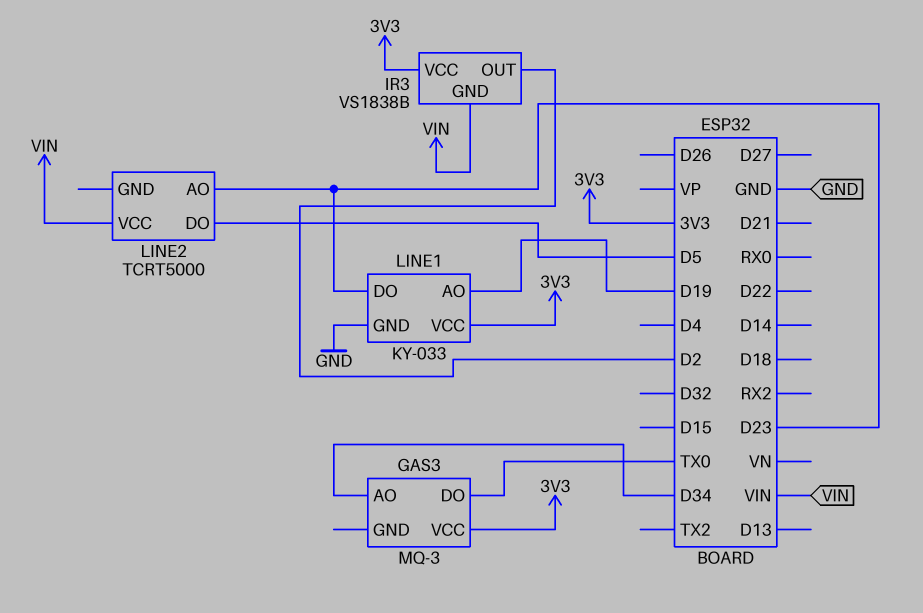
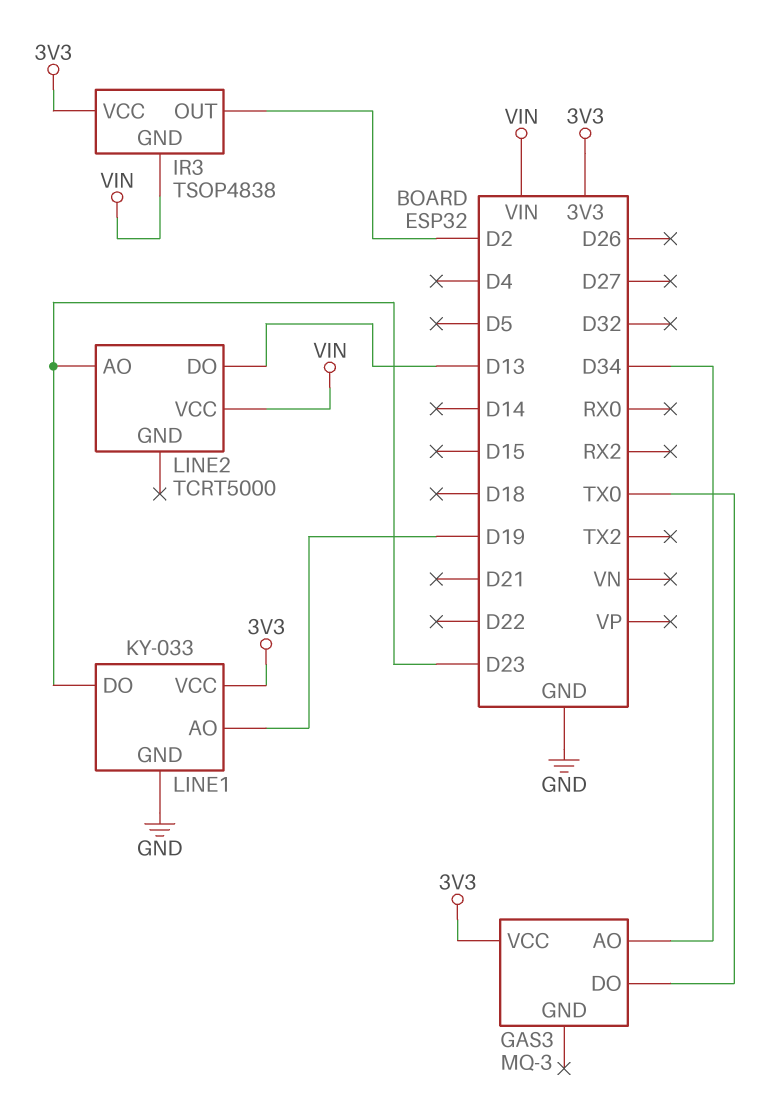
IR3: VS1838B -> TSOP4838
LINE2 pin DO: D5 -> D13

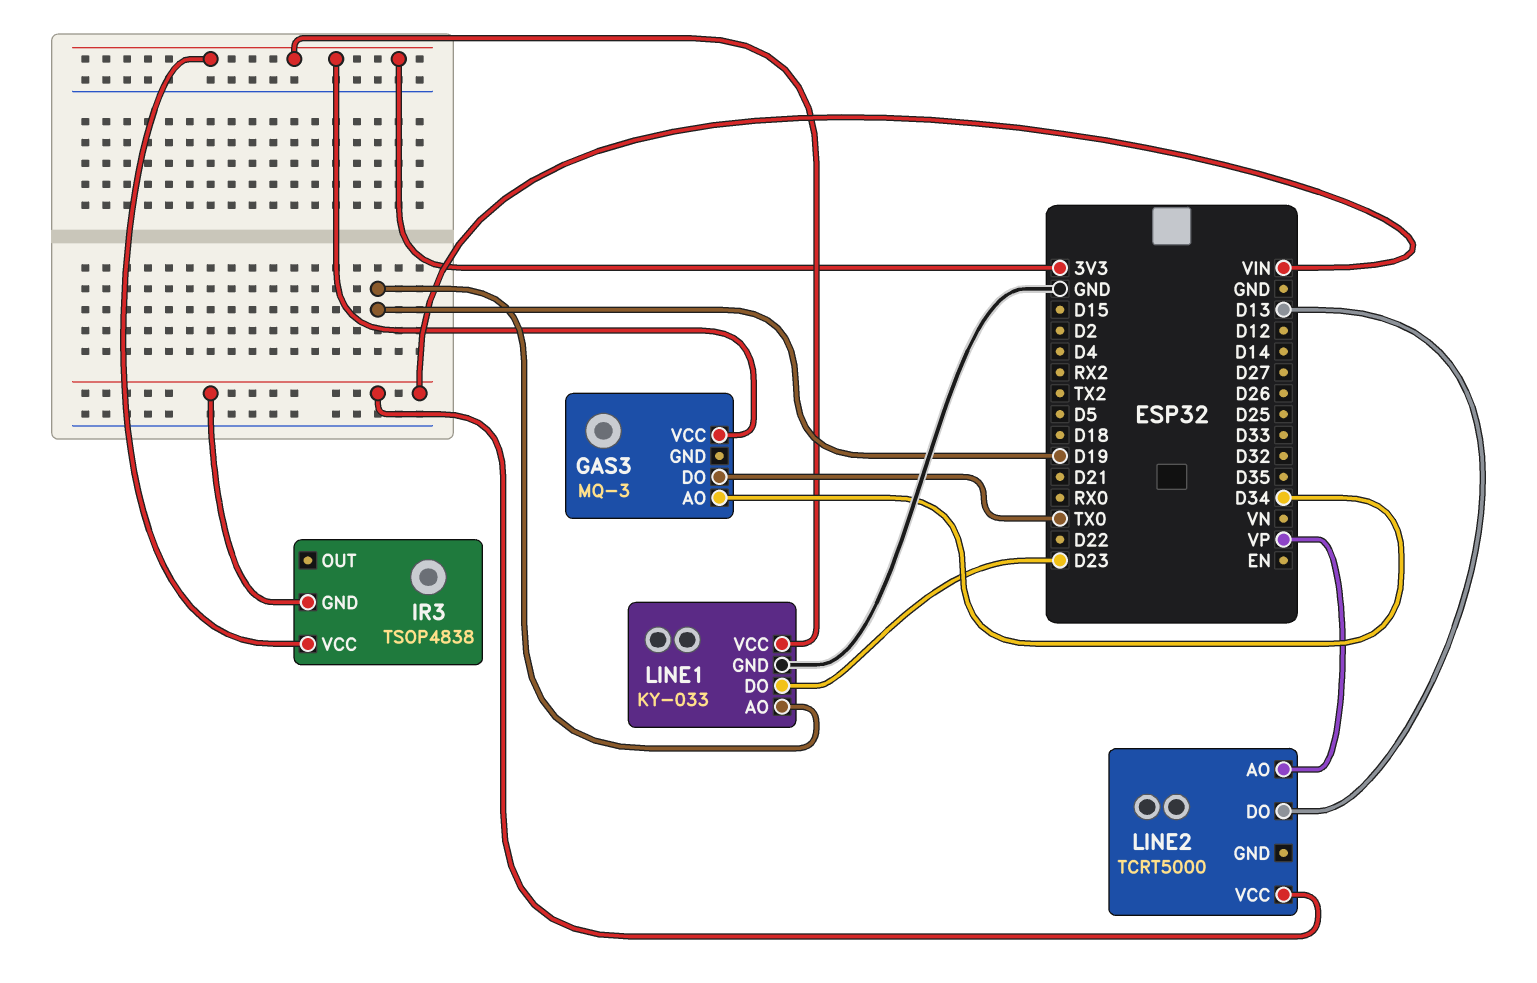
IR3 pin OUT: D2 -> none
LINE2 pin AO: D23 -> VP

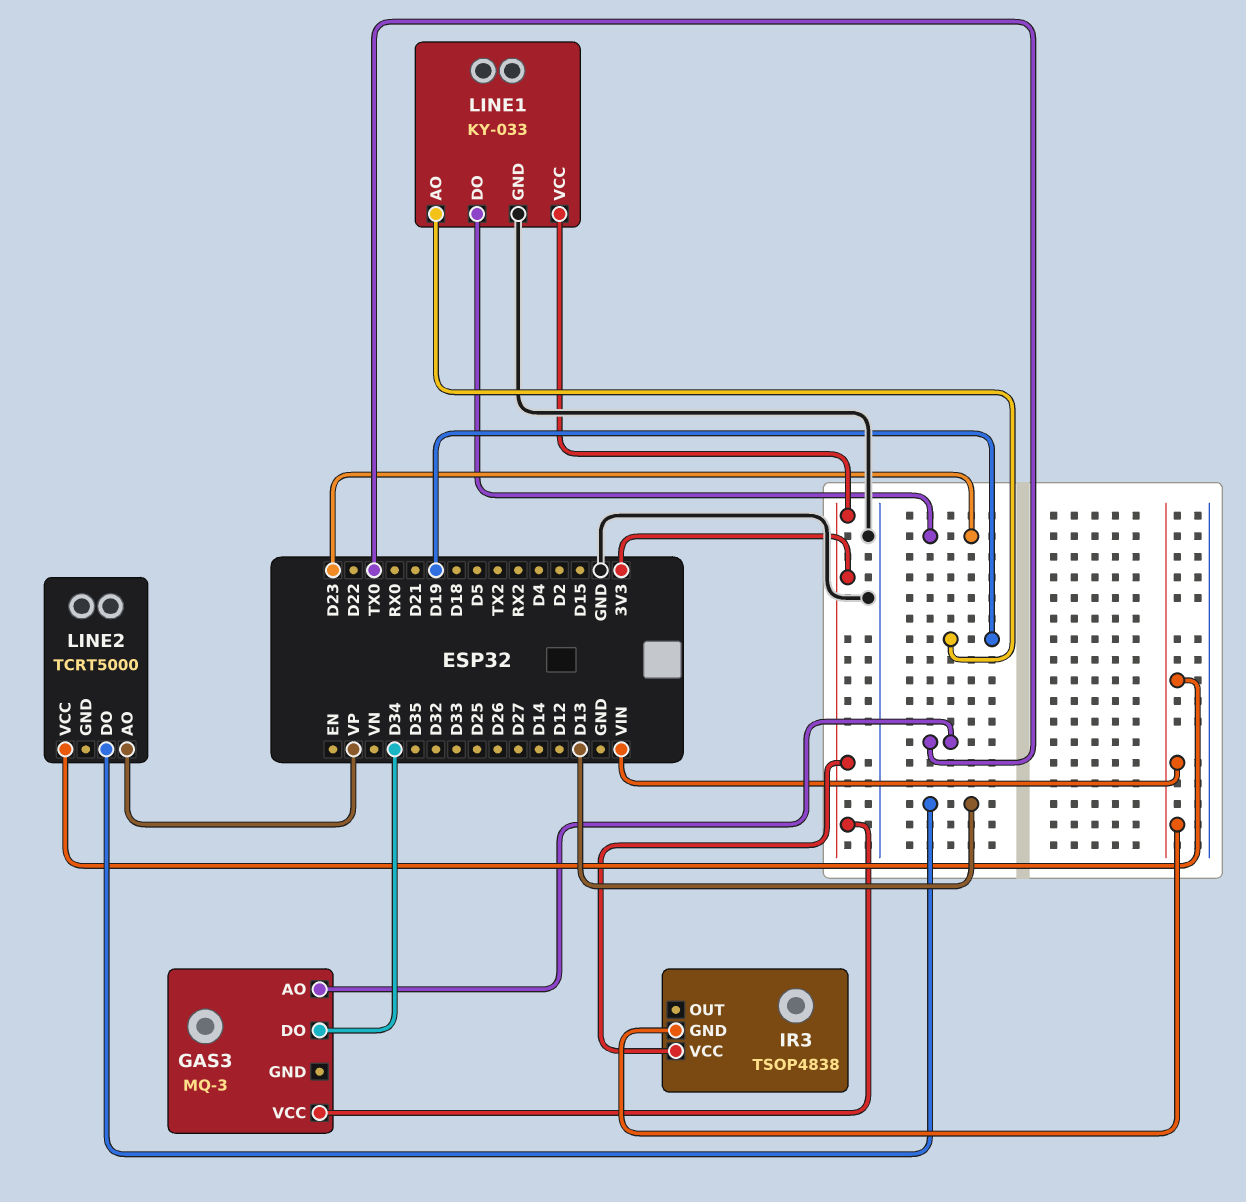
GAS3 pin AO: D34 -> TX0
GAS3 pin DO: TX0 -> D34

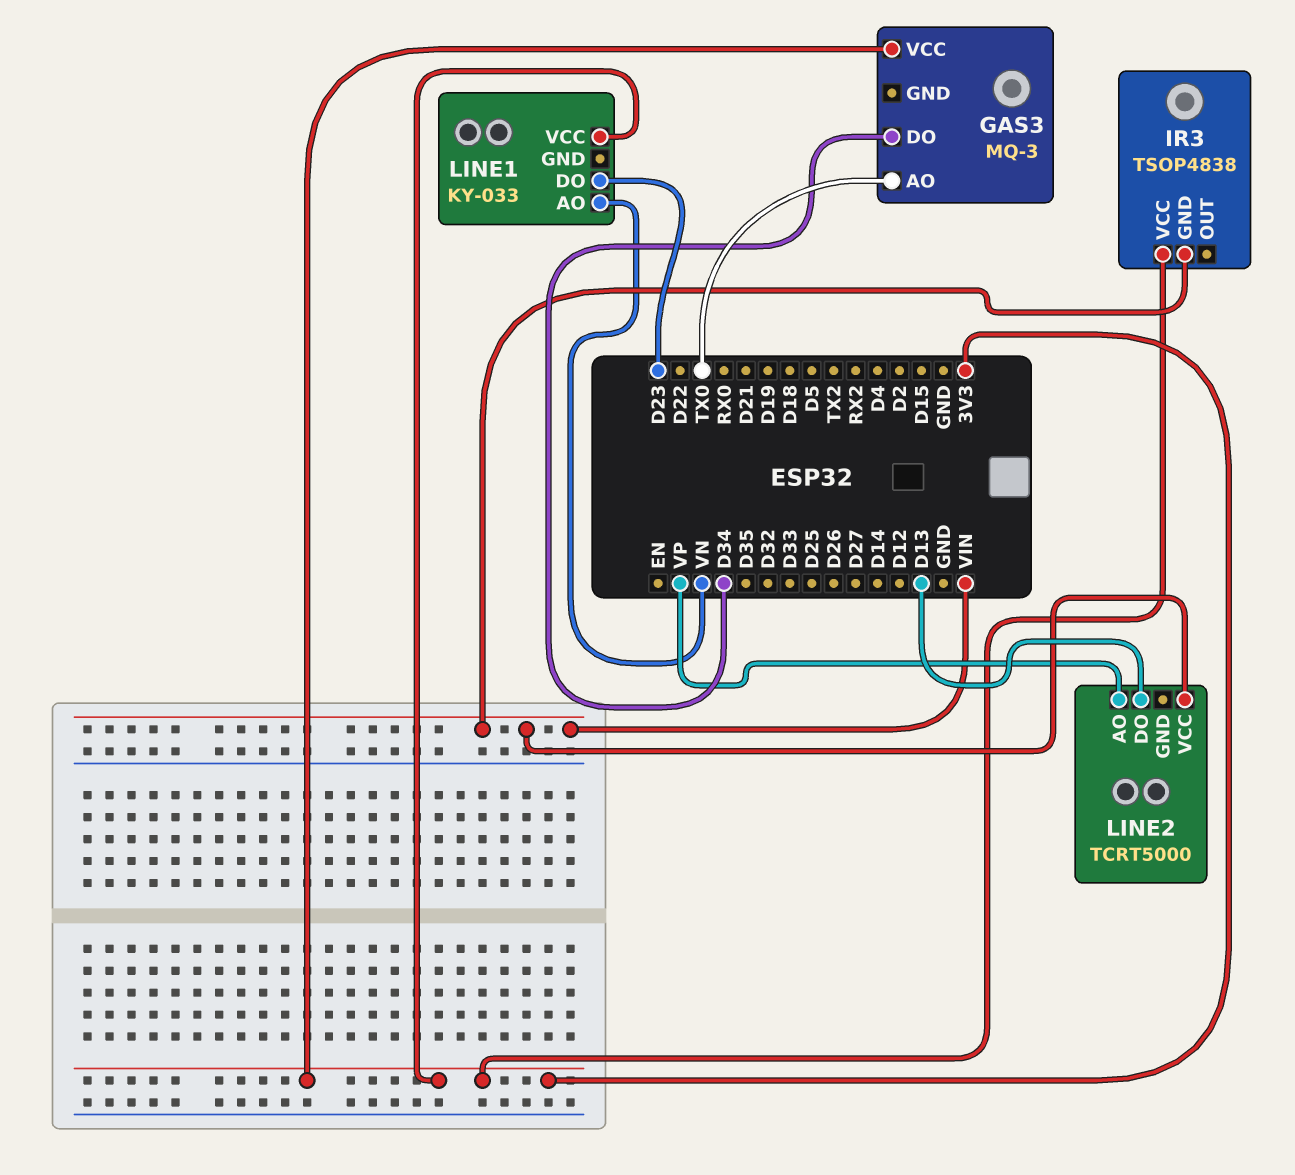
LINE1 pin AO: D19 -> VN
LINE1 pin GND: GND -> none

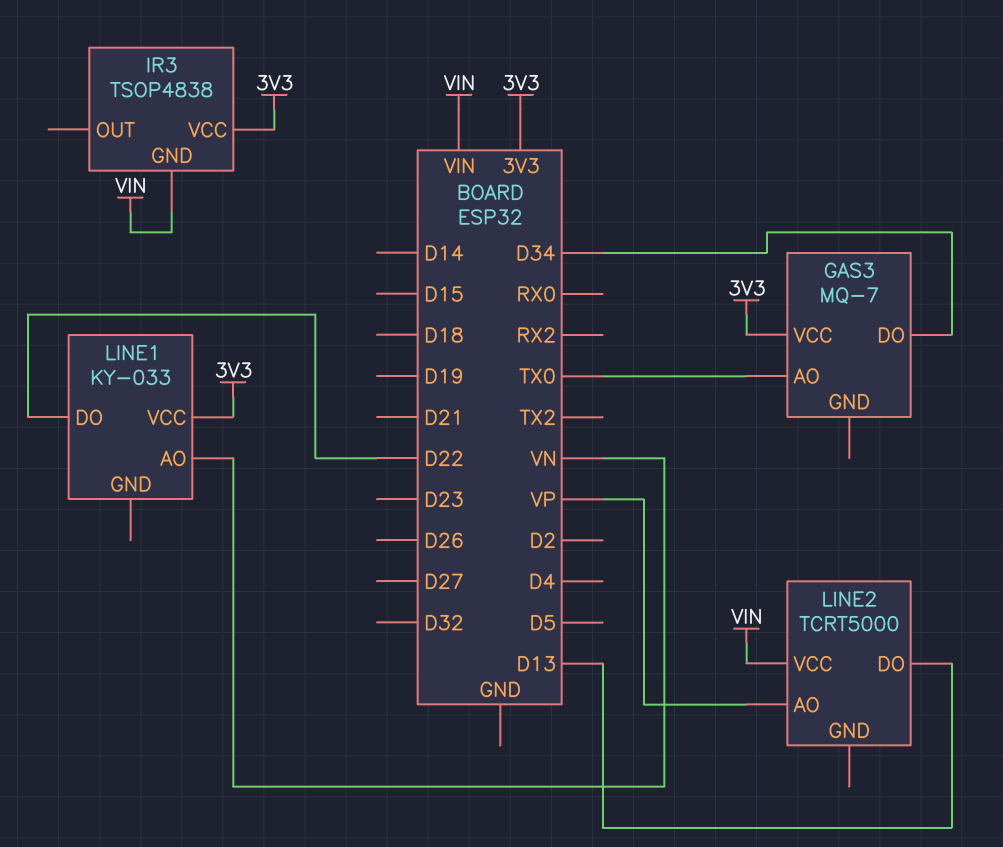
GAS3: MQ-3 -> MQ-7
LINE1 pin DO: D23 -> D22

